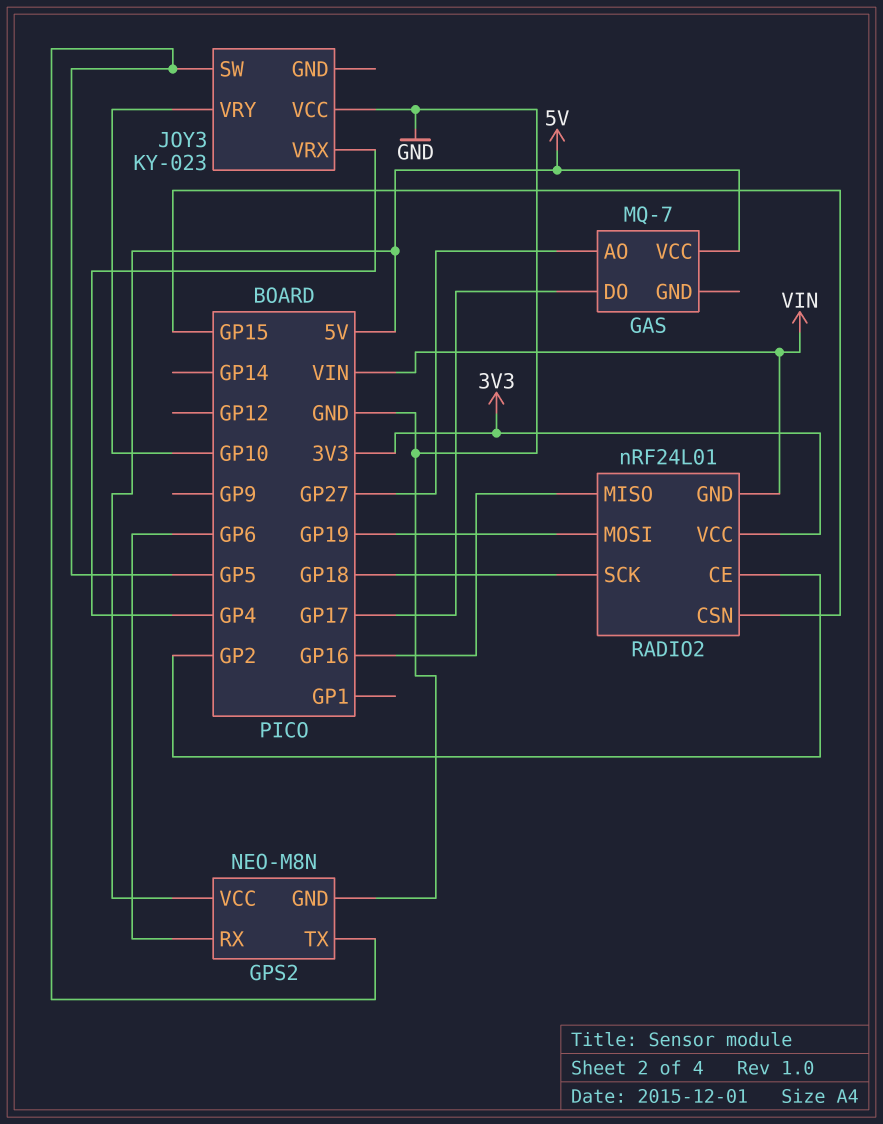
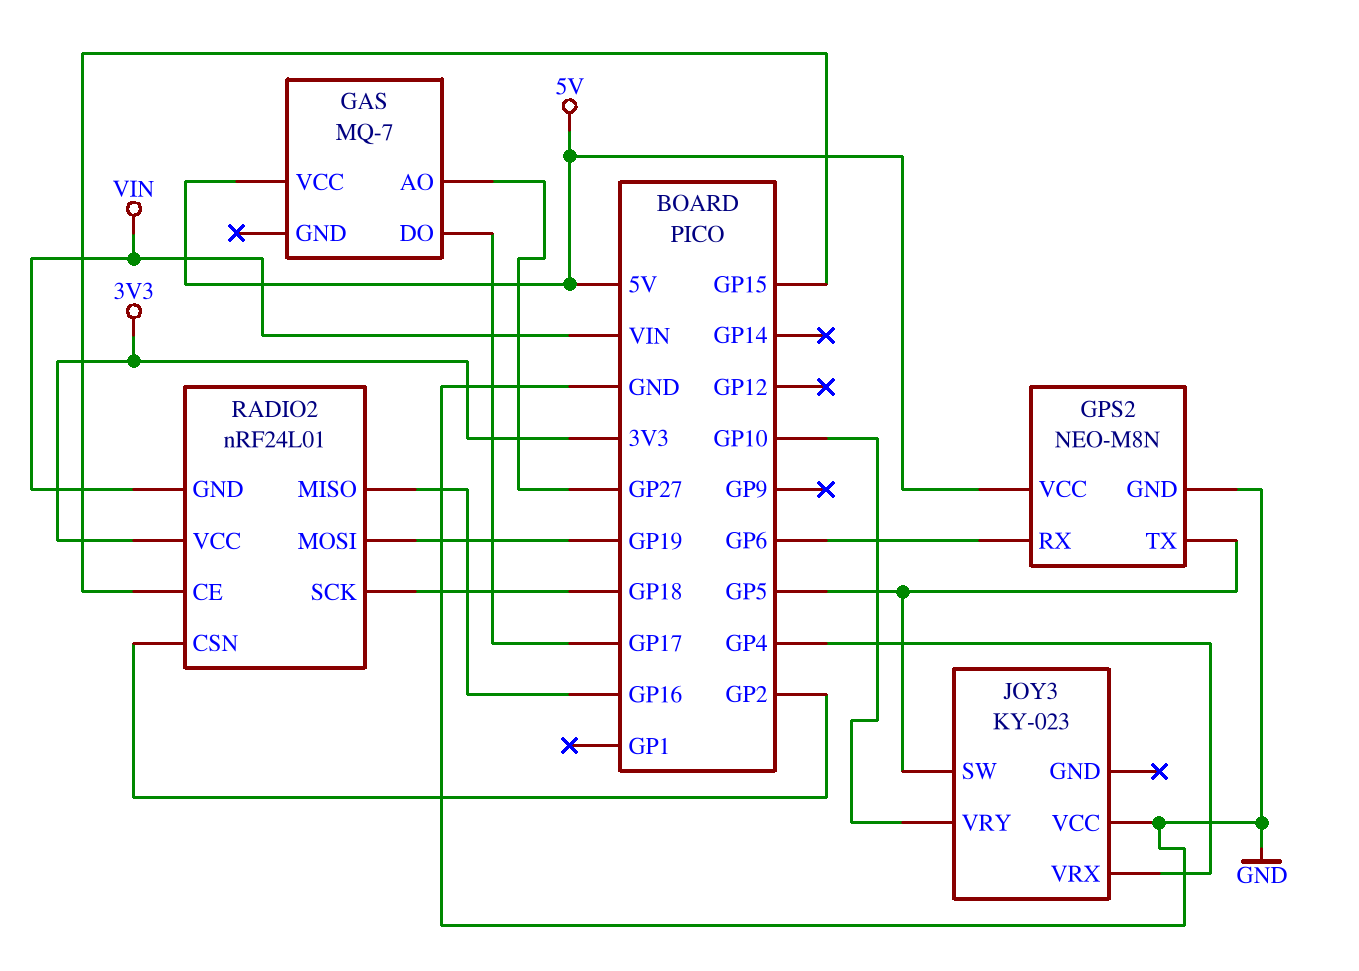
RADIO2 pin CE: GP2 -> GP15
RADIO2 pin CSN: GP15 -> GP2

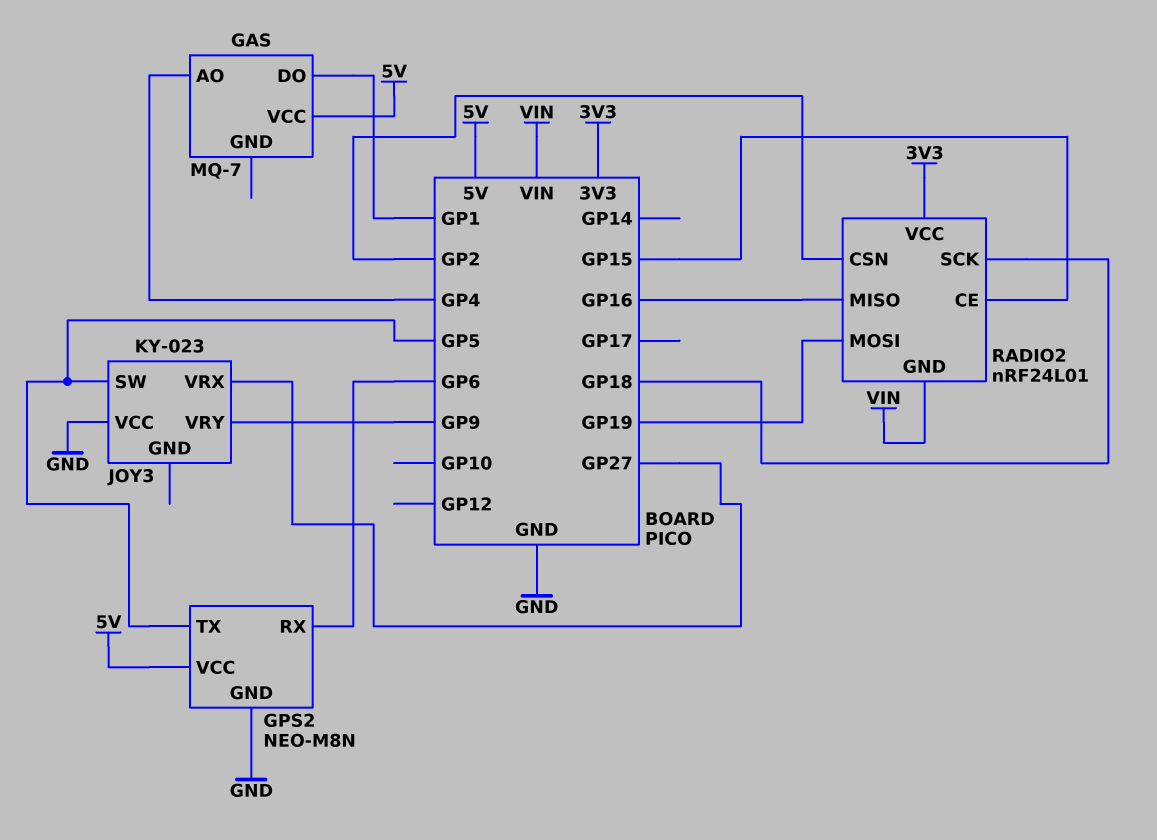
GAS pin AO: GP27 -> GP4
GAS pin DO: GP17 -> GP1
JOY3 pin VRX: GP4 -> GP27
JOY3 pin VRY: GP10 -> GP9

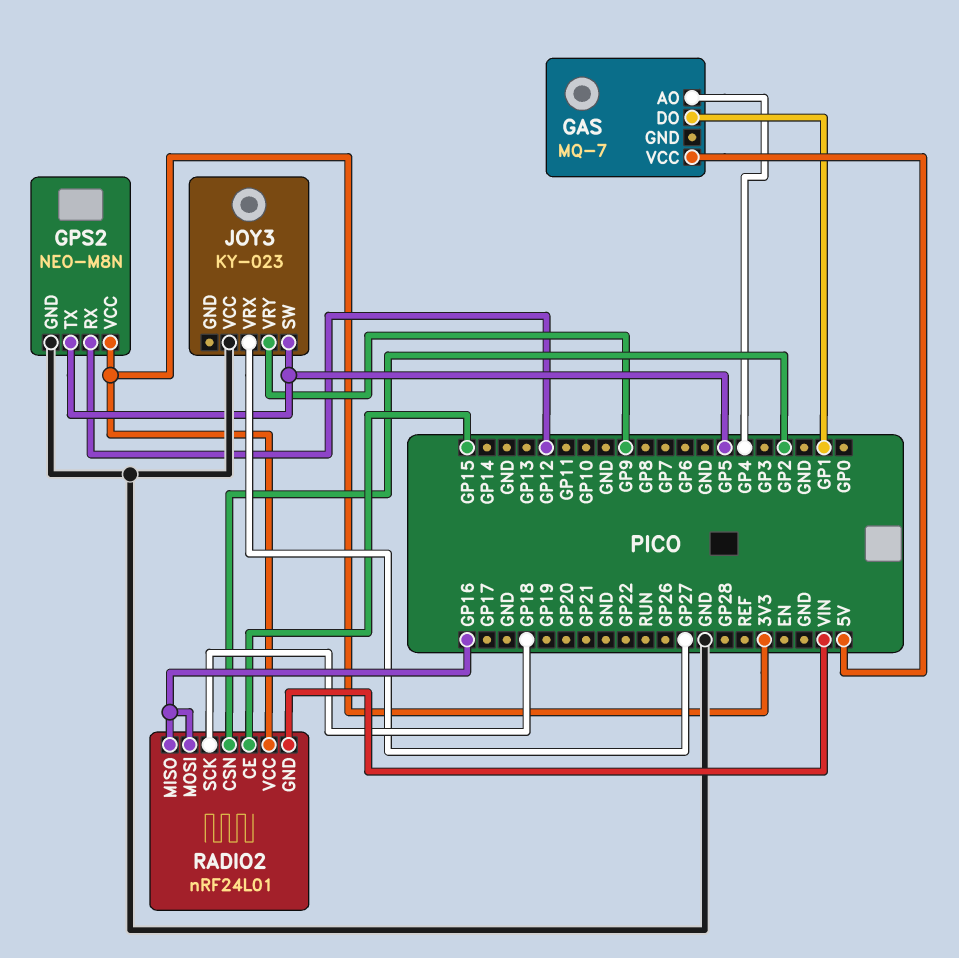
GPS2 pin RX: GP6 -> GP12
GPS2 pin VCC: 5V -> 3V3
RADIO2 pin MOSI: GP19 -> GP16

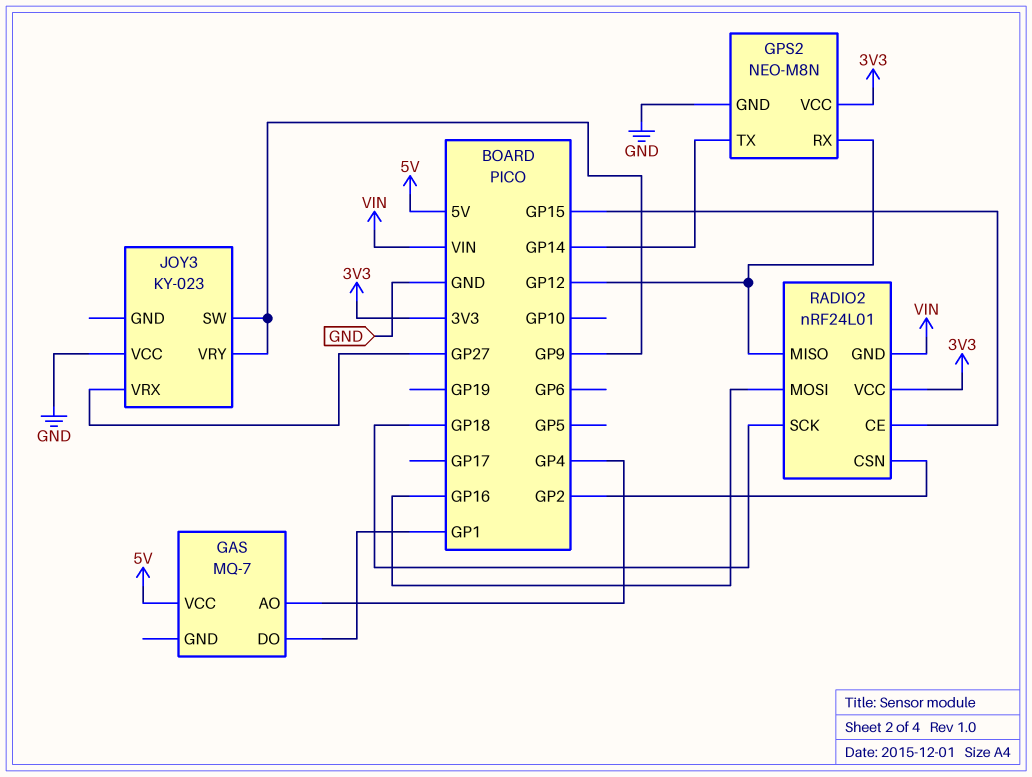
GPS2 pin TX: GP5 -> GP14
JOY3 pin SW: GP5 -> GP9
RADIO2 pin MISO: GP16 -> GP12

